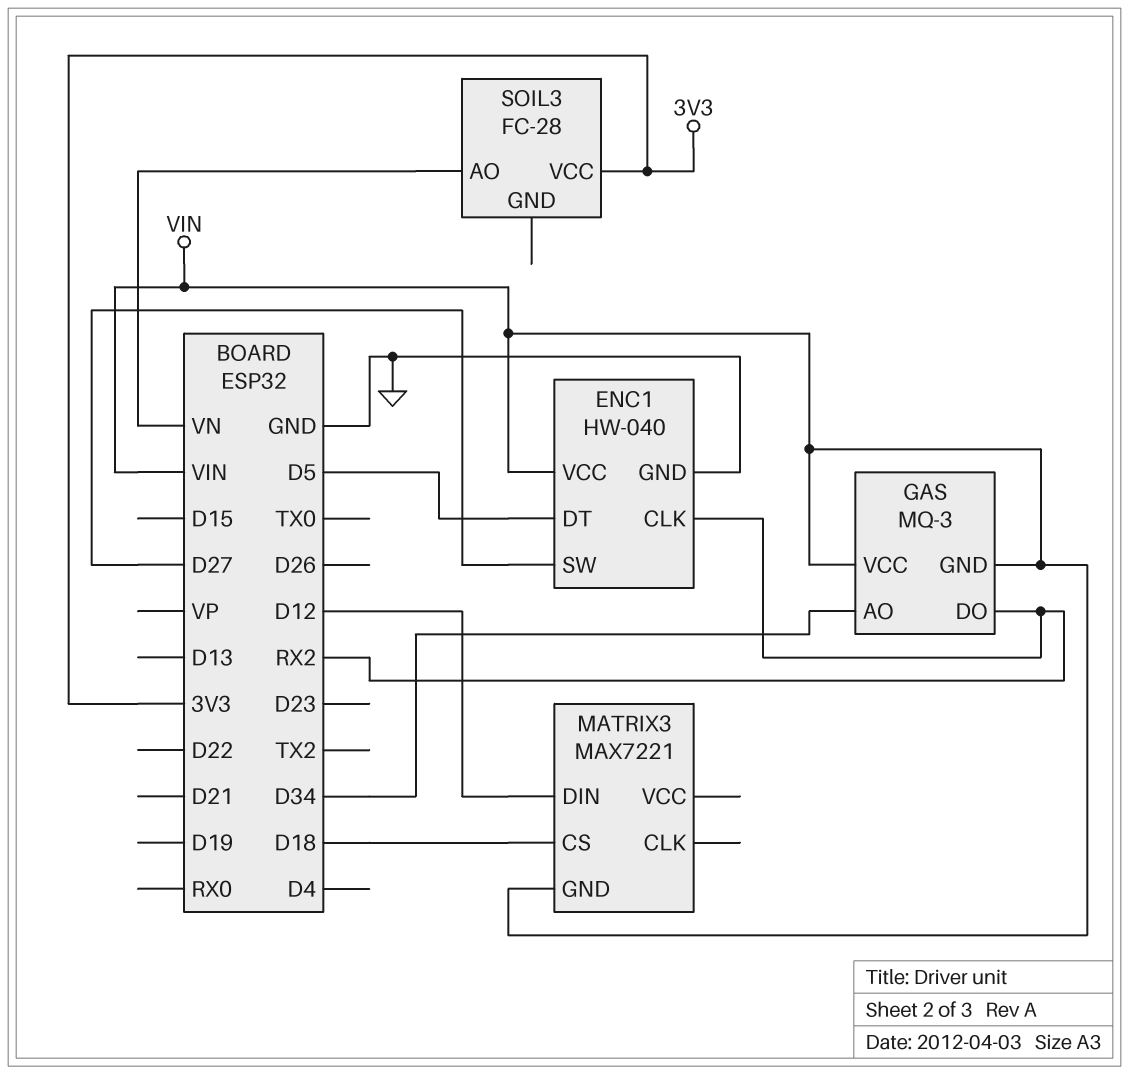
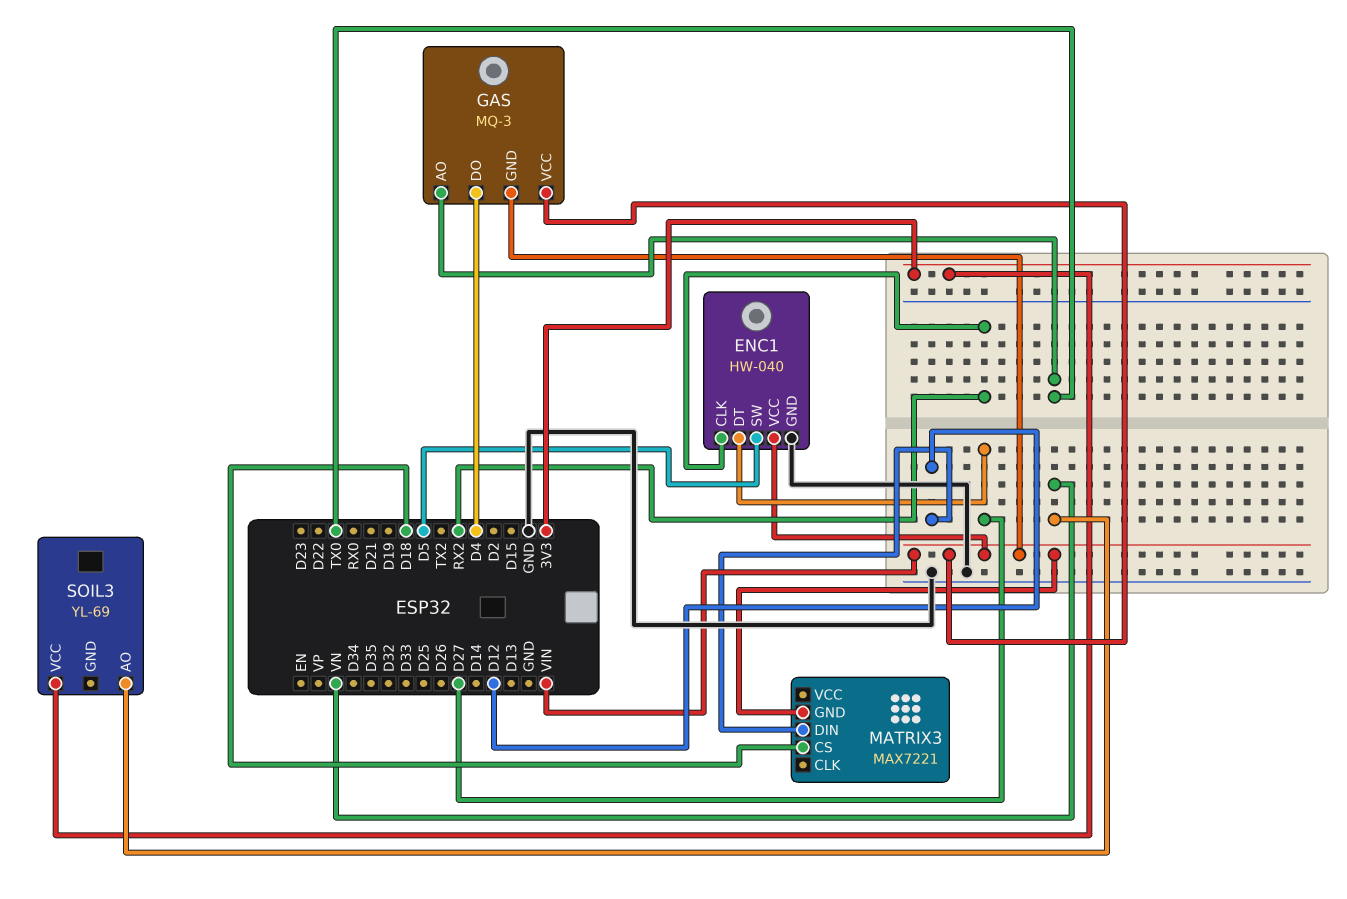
ENC1 pin DT: D5 -> D27
ENC1 pin SW: D27 -> D5
GAS pin AO: D34 -> TX0
GAS pin DO: RX2 -> D4
SOIL3: FC-28 -> YL-69

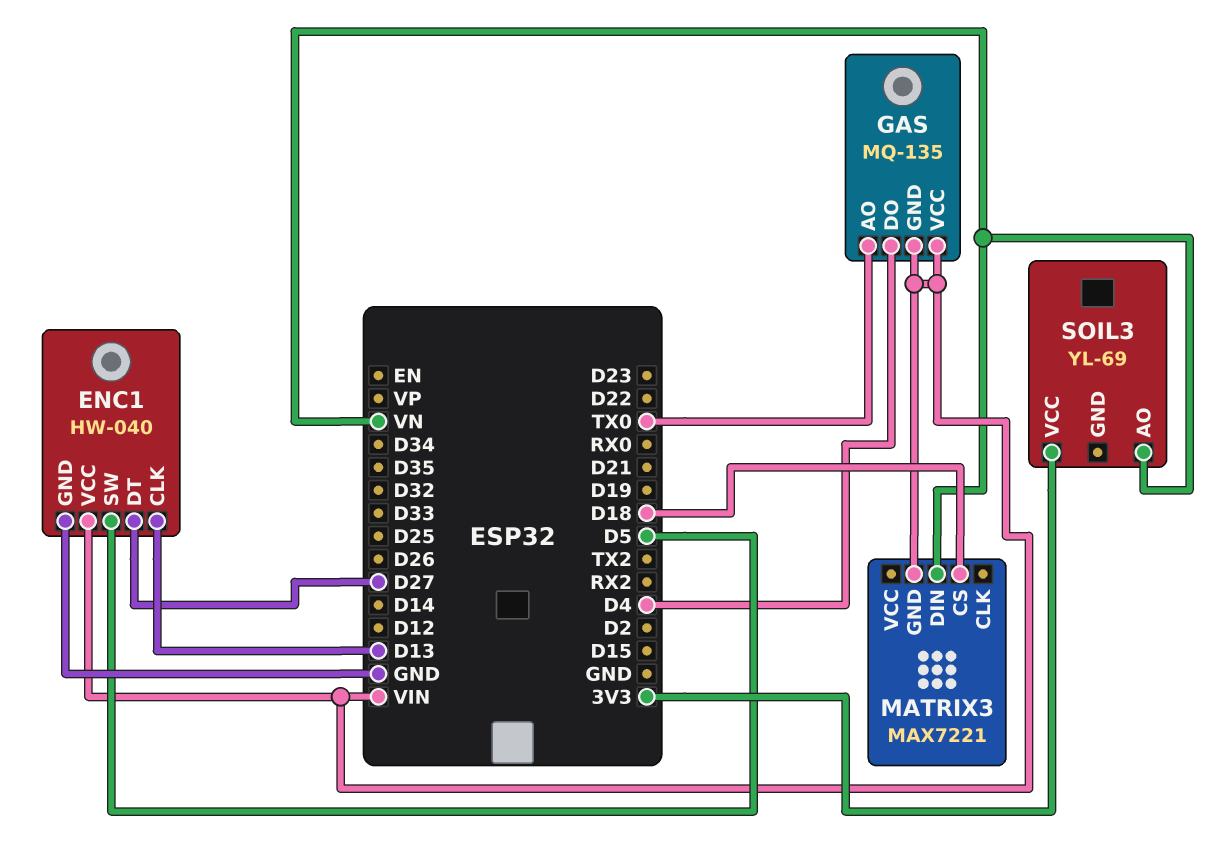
ENC1 pin CLK: RX2 -> D13
GAS: MQ-3 -> MQ-135
MATRIX3 pin DIN: D12 -> VN

